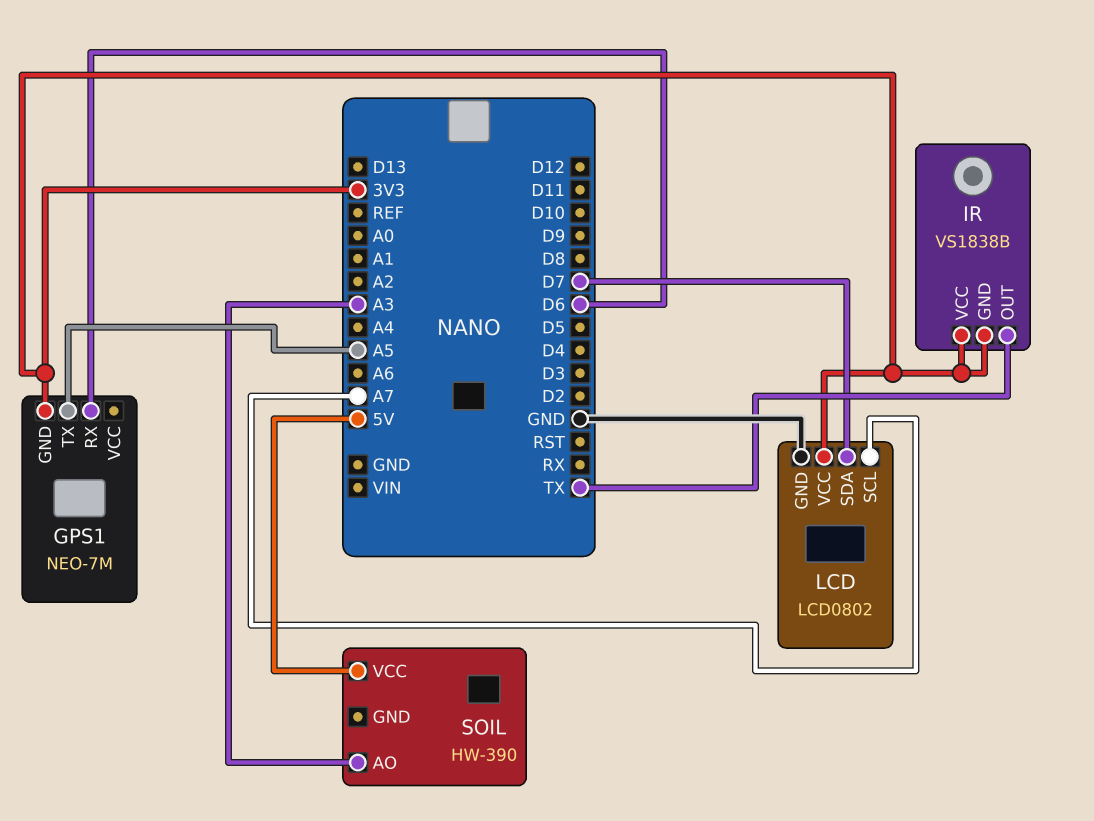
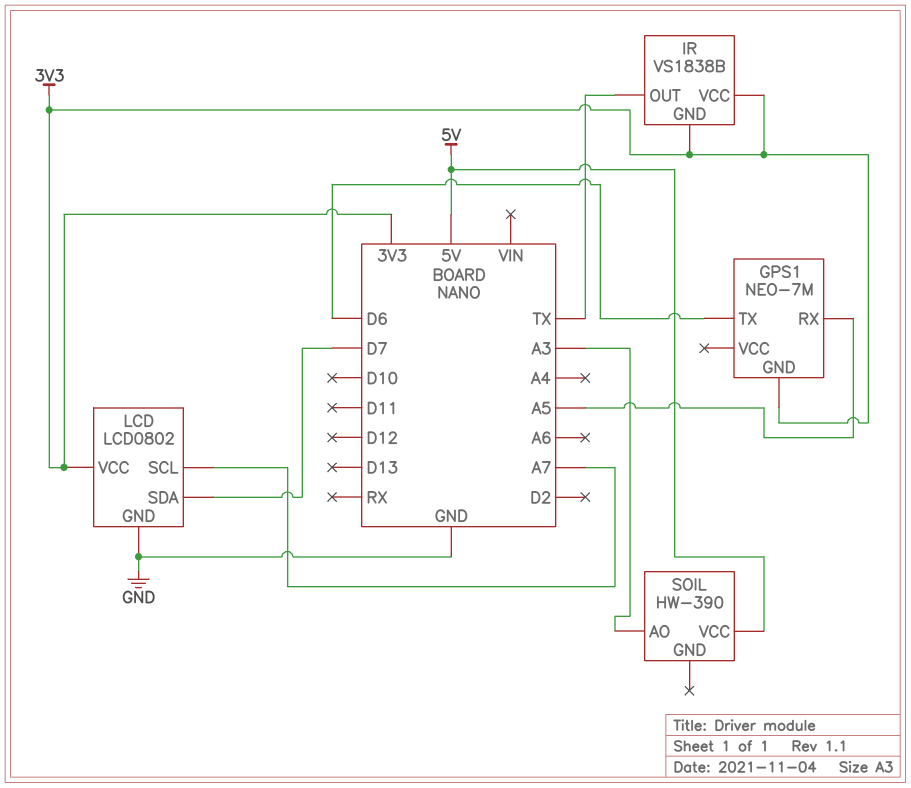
GPS1 pin RX: D6 -> A5
GPS1 pin TX: A5 -> D6

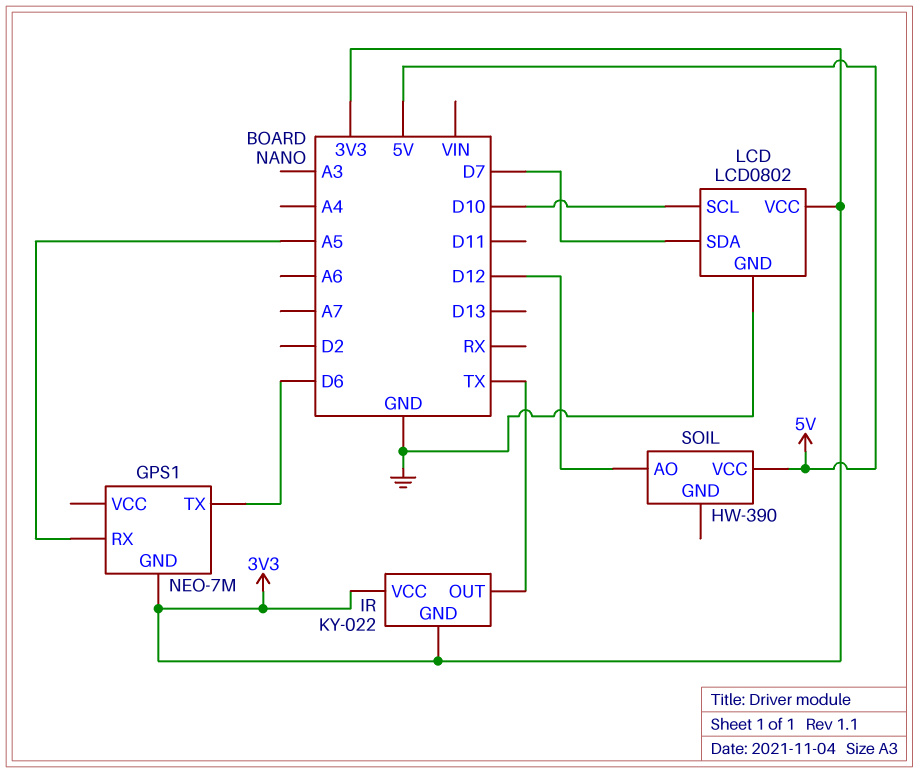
IR: VS1838B -> KY-022
LCD pin SCL: A7 -> D10
SOIL pin AO: A3 -> D12

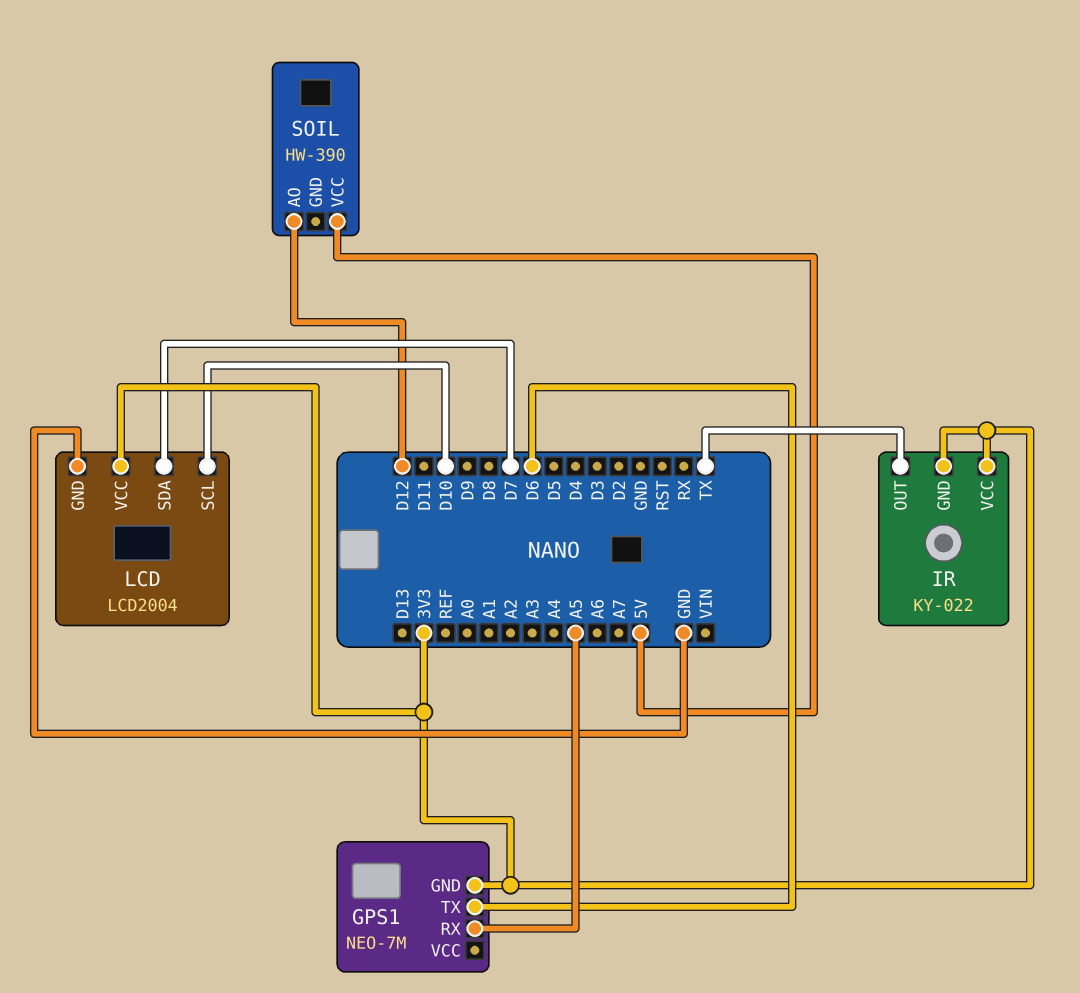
LCD: LCD0802 -> LCD2004

